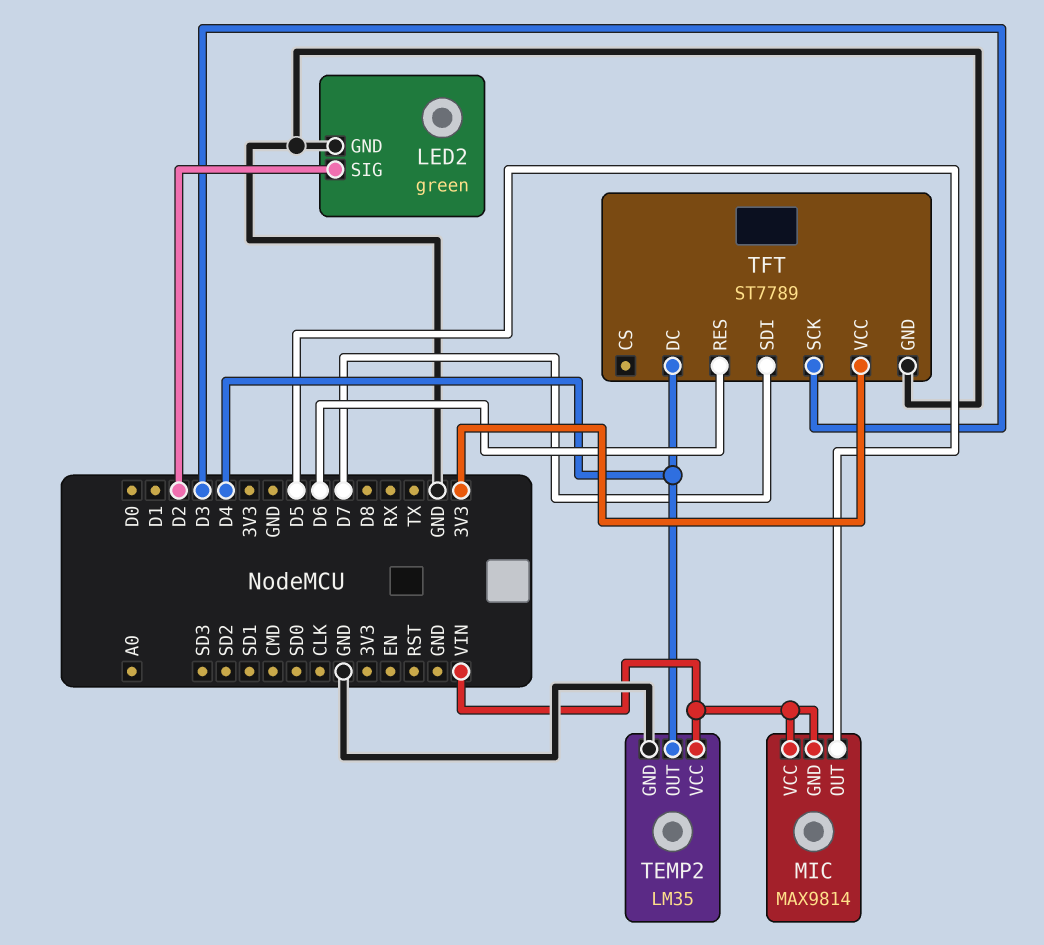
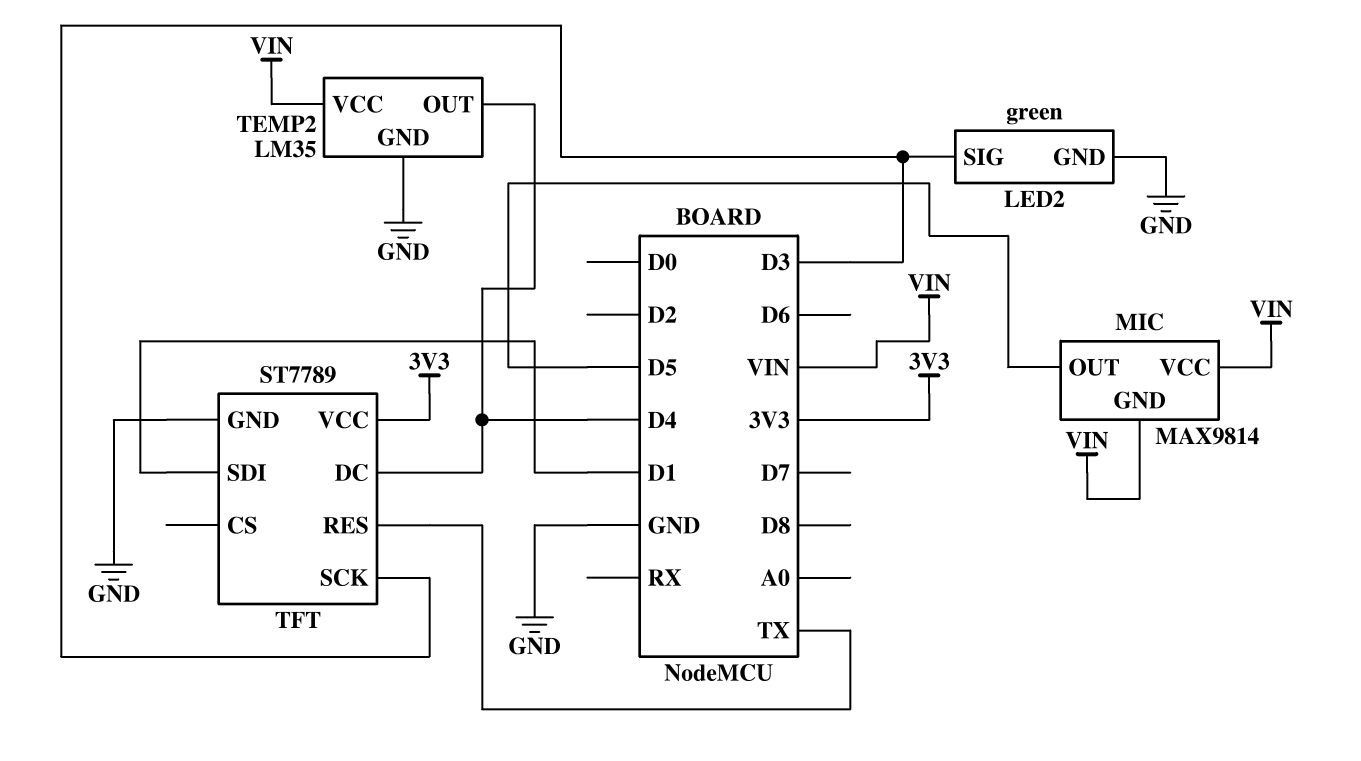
LED2 pin SIG: D2 -> D3
TFT pin RES: D6 -> TX
TFT pin SDI: D7 -> D1

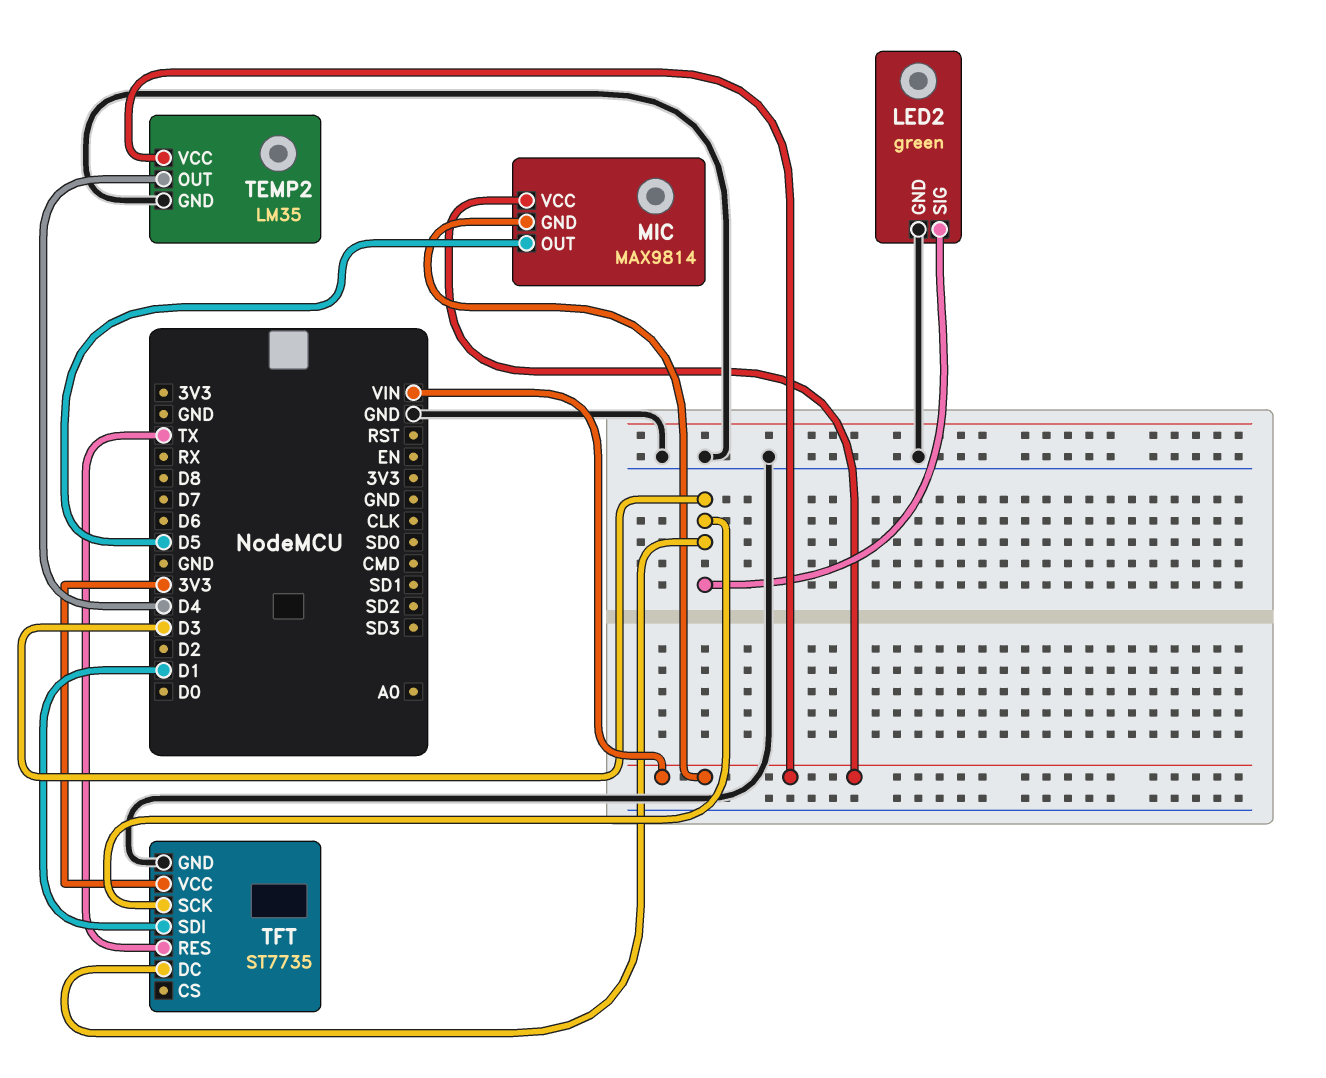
TFT: ST7789 -> ST7735
TFT pin DC: D4 -> D3

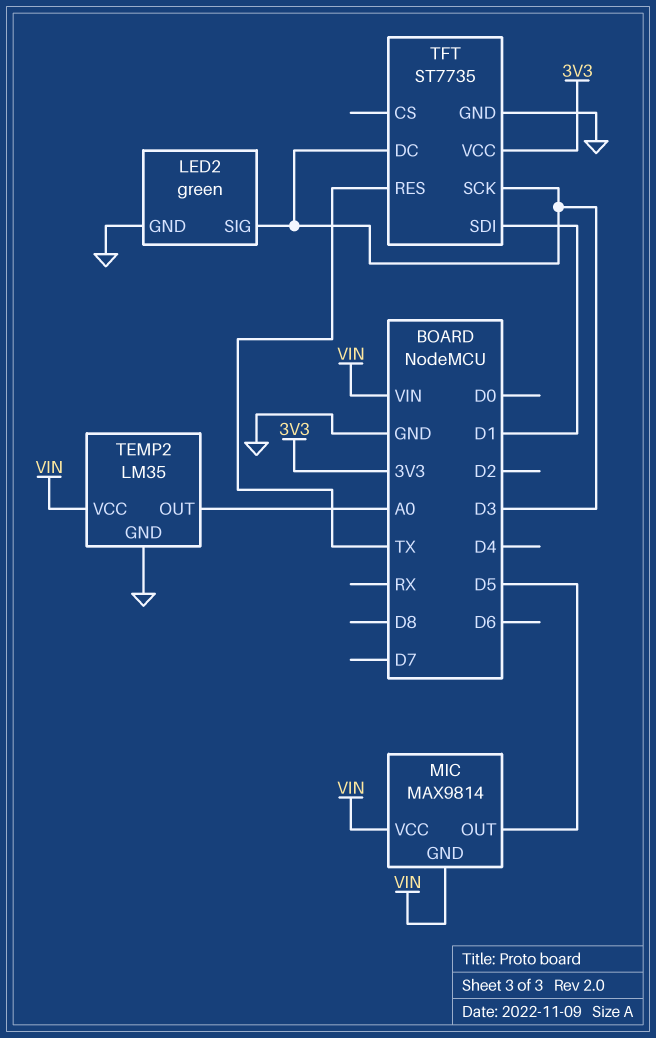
TEMP2 pin OUT: D4 -> A0

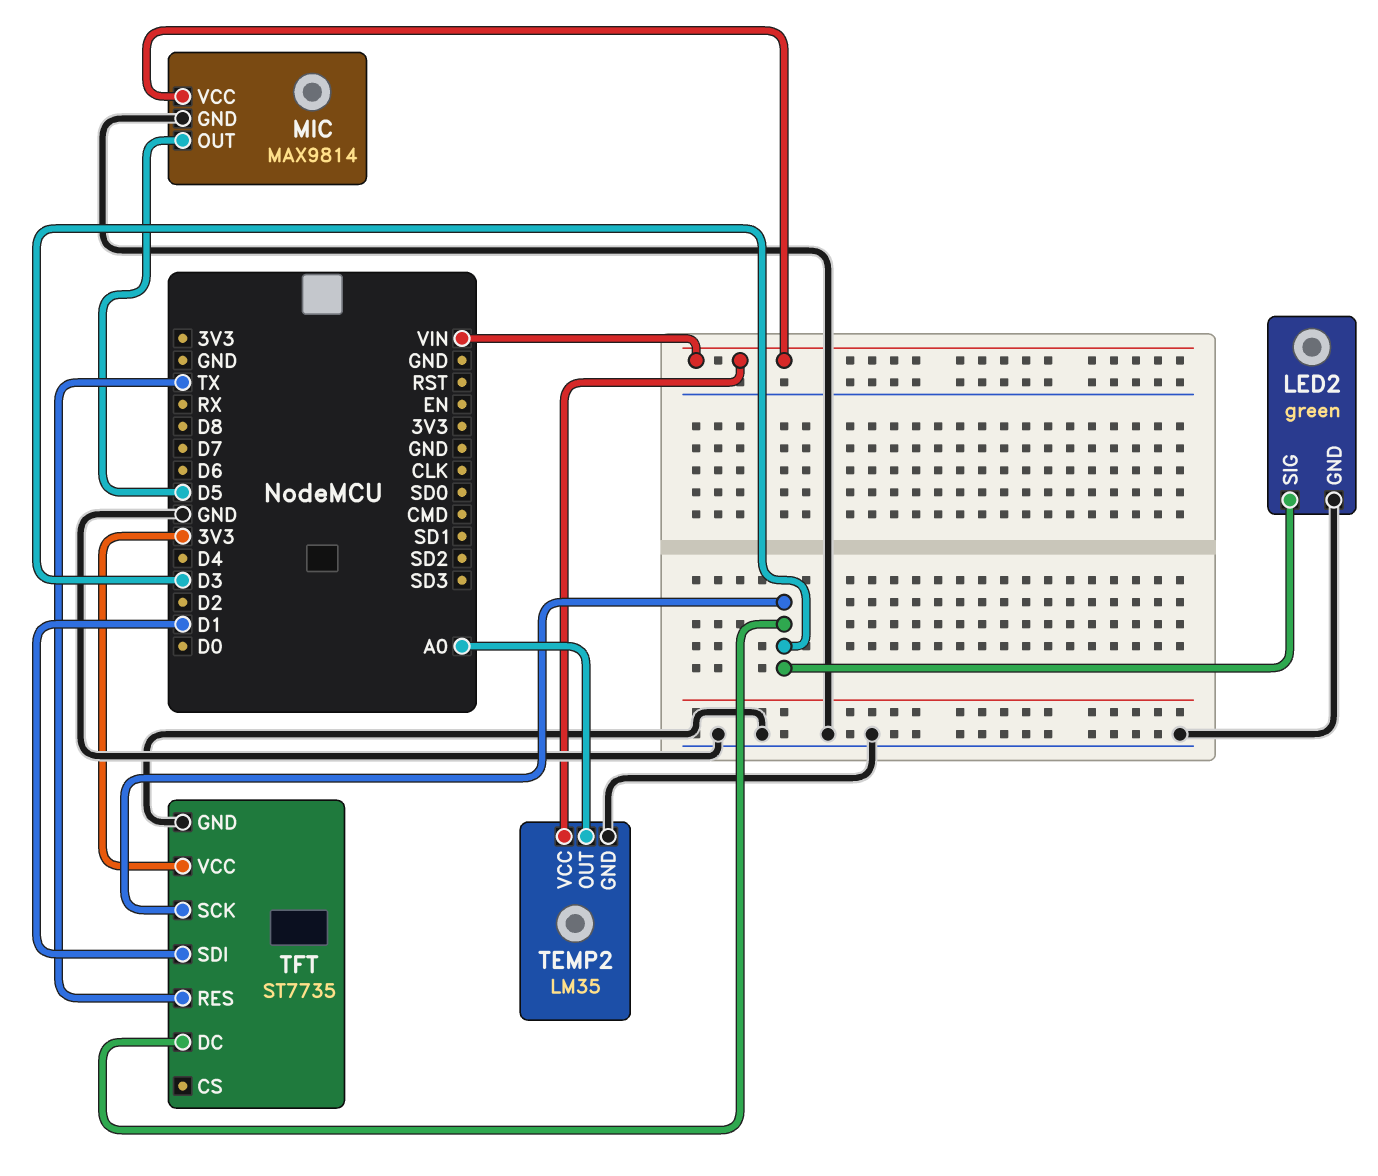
MIC pin GND: VIN -> GND

